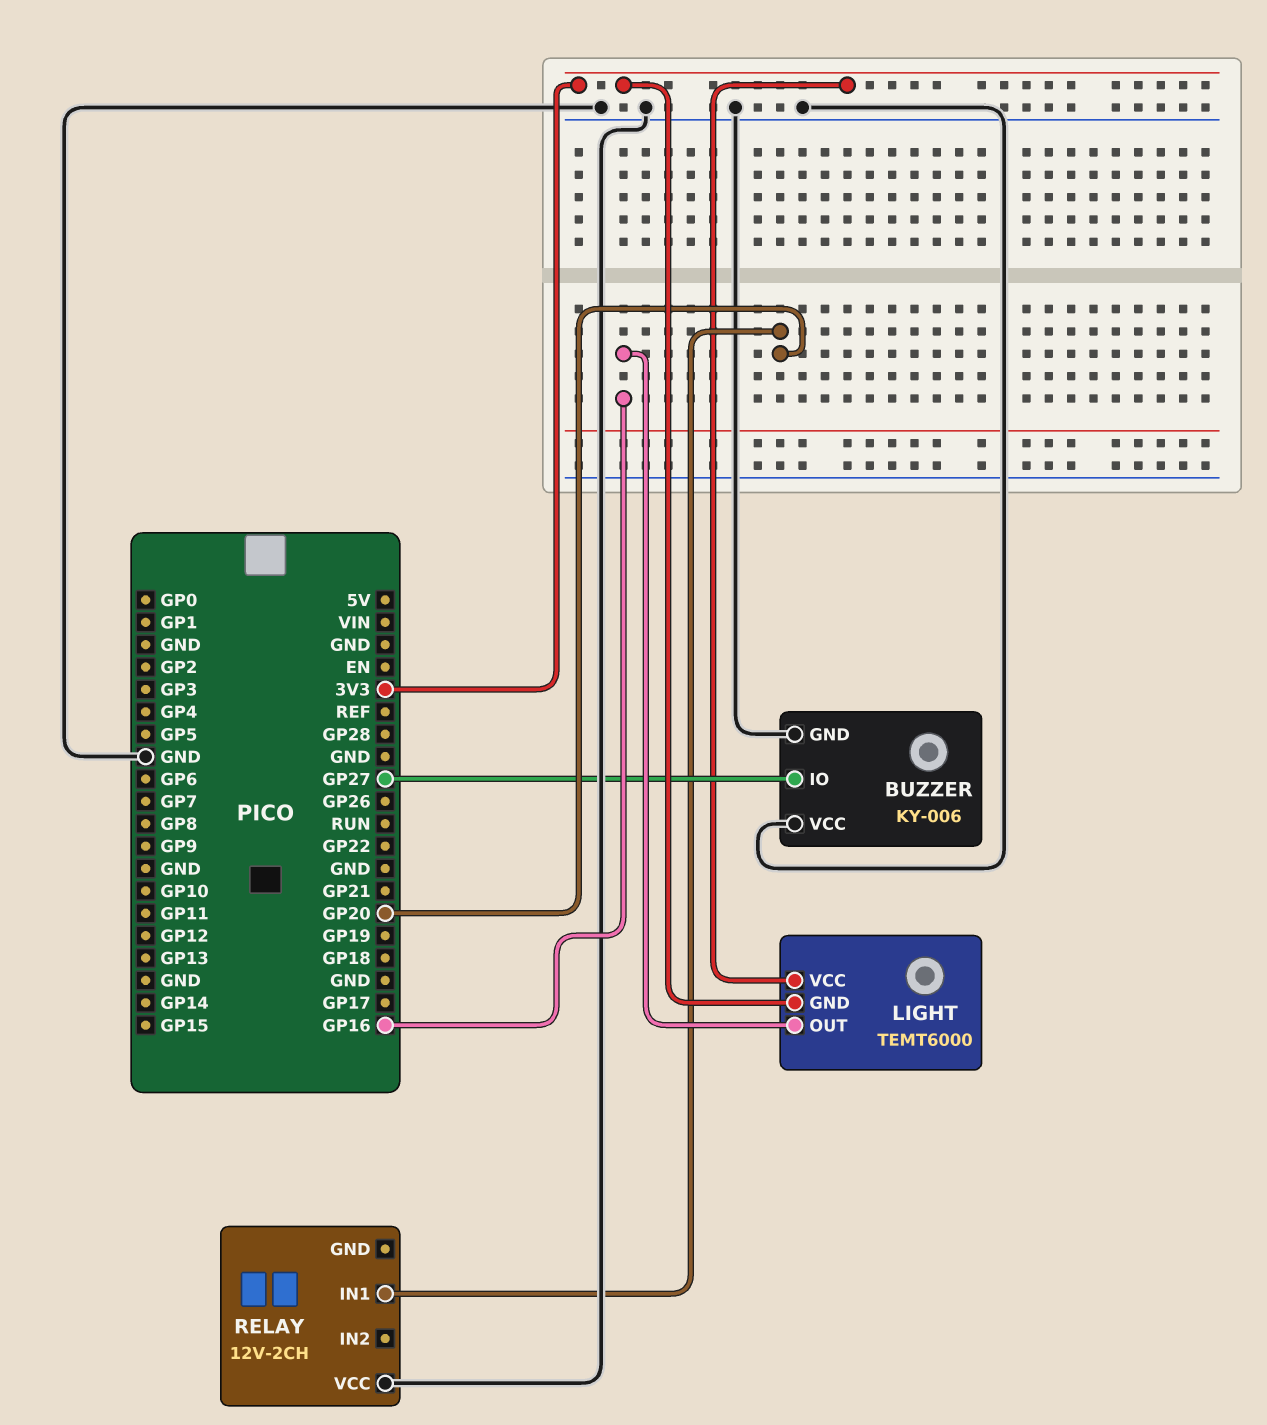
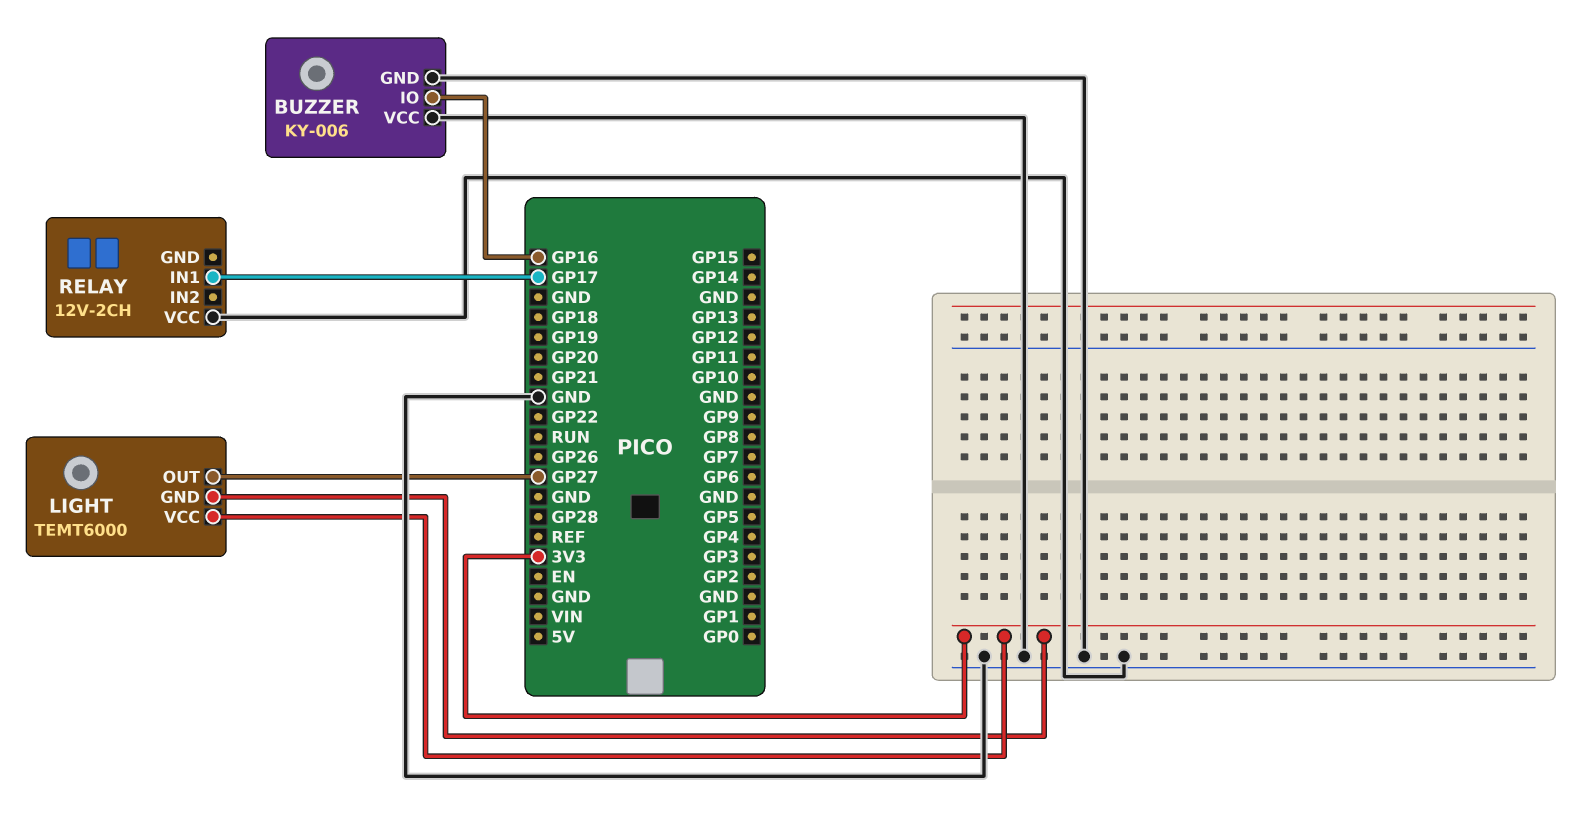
BUZZER pin IO: GP27 -> GP16
LIGHT pin OUT: GP16 -> GP27
RELAY pin IN1: GP20 -> GP17

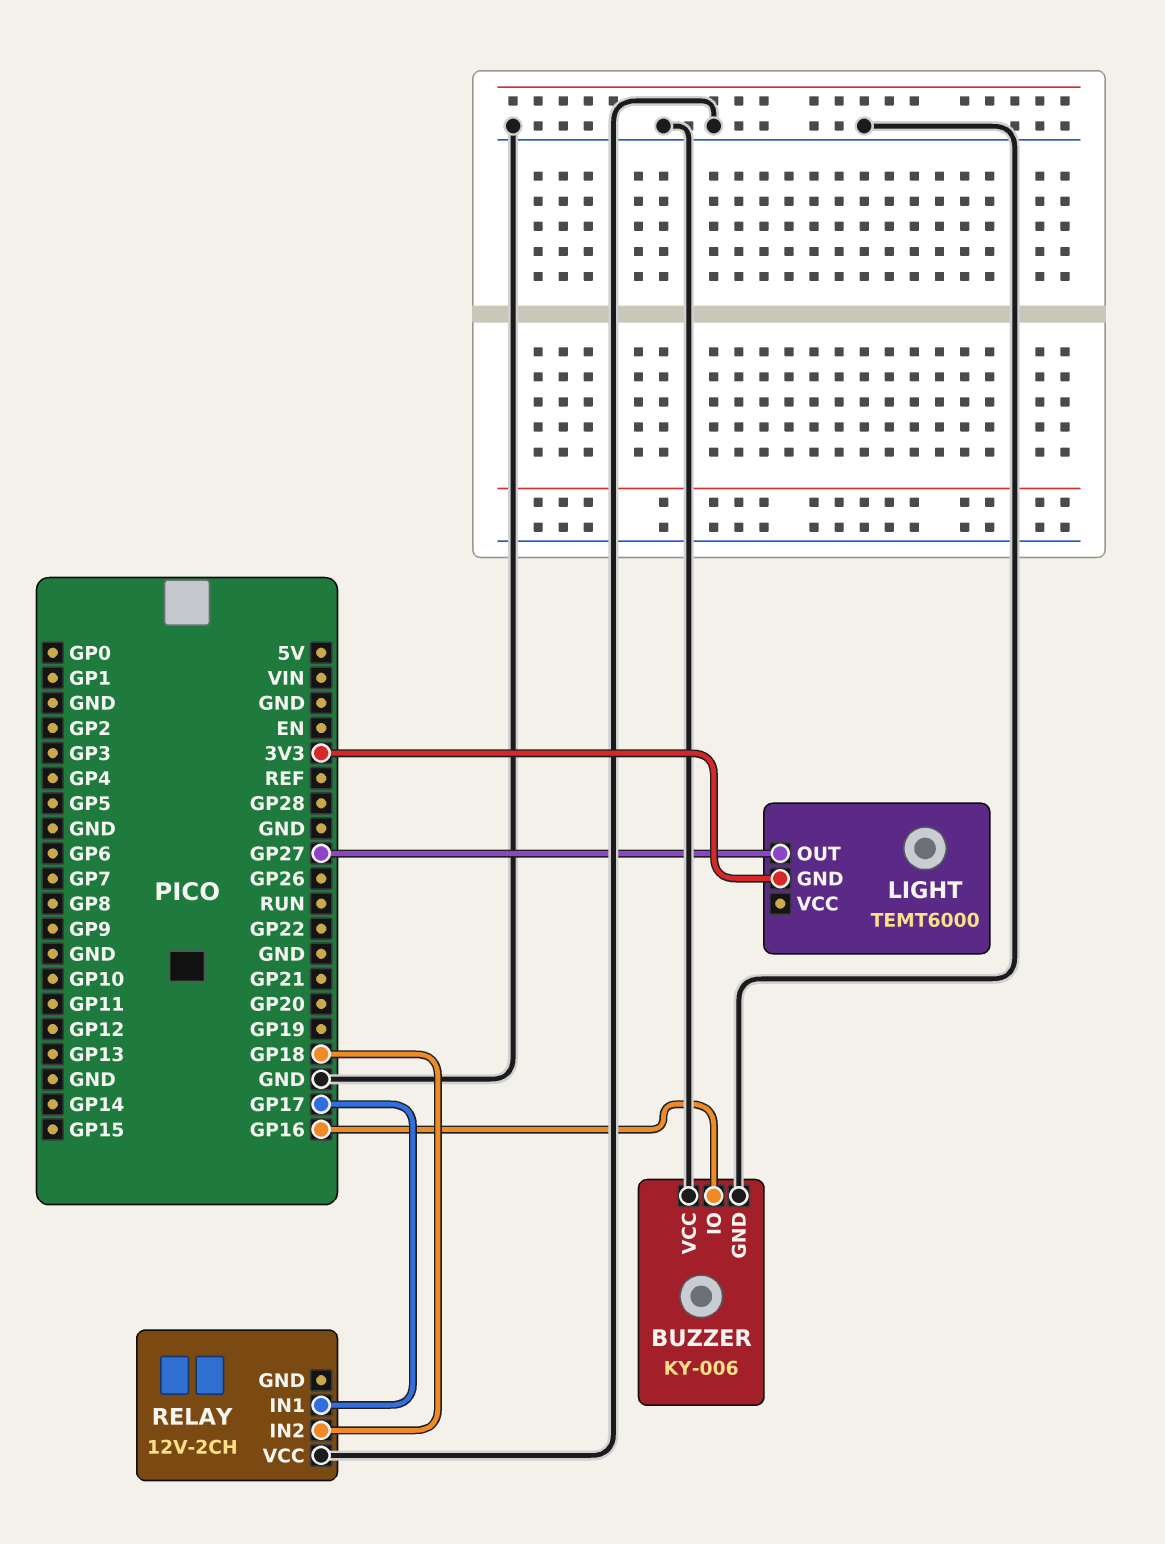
LIGHT pin VCC: 3V3 -> none
RELAY pin IN2: none -> GP18

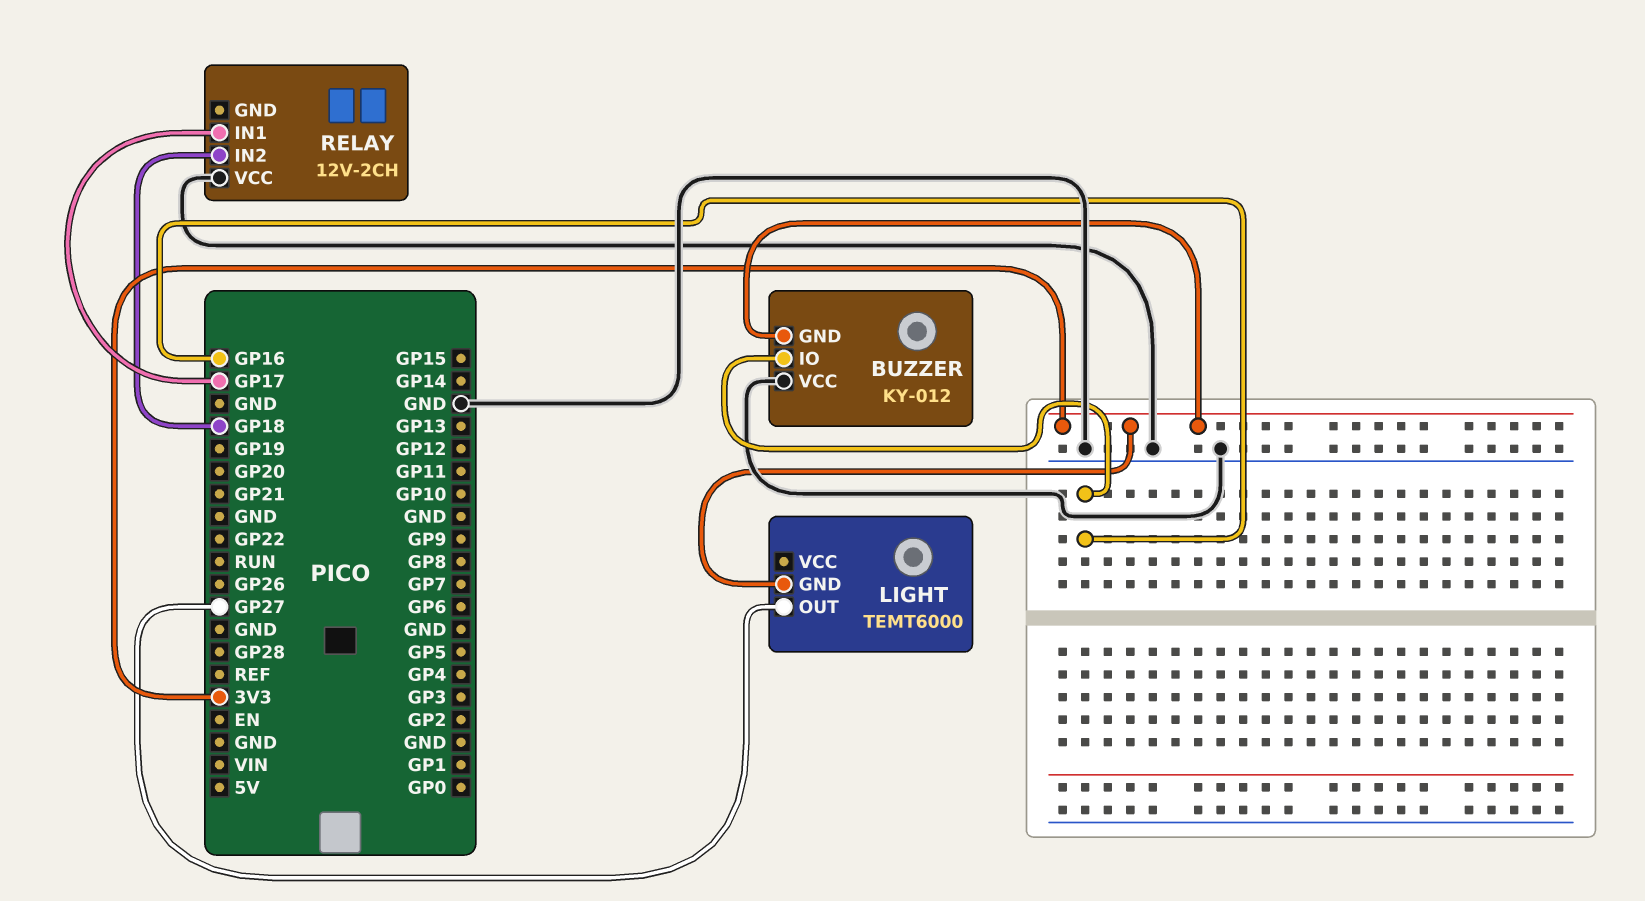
BUZZER: KY-006 -> KY-012
BUZZER pin GND: GND -> 3V3

